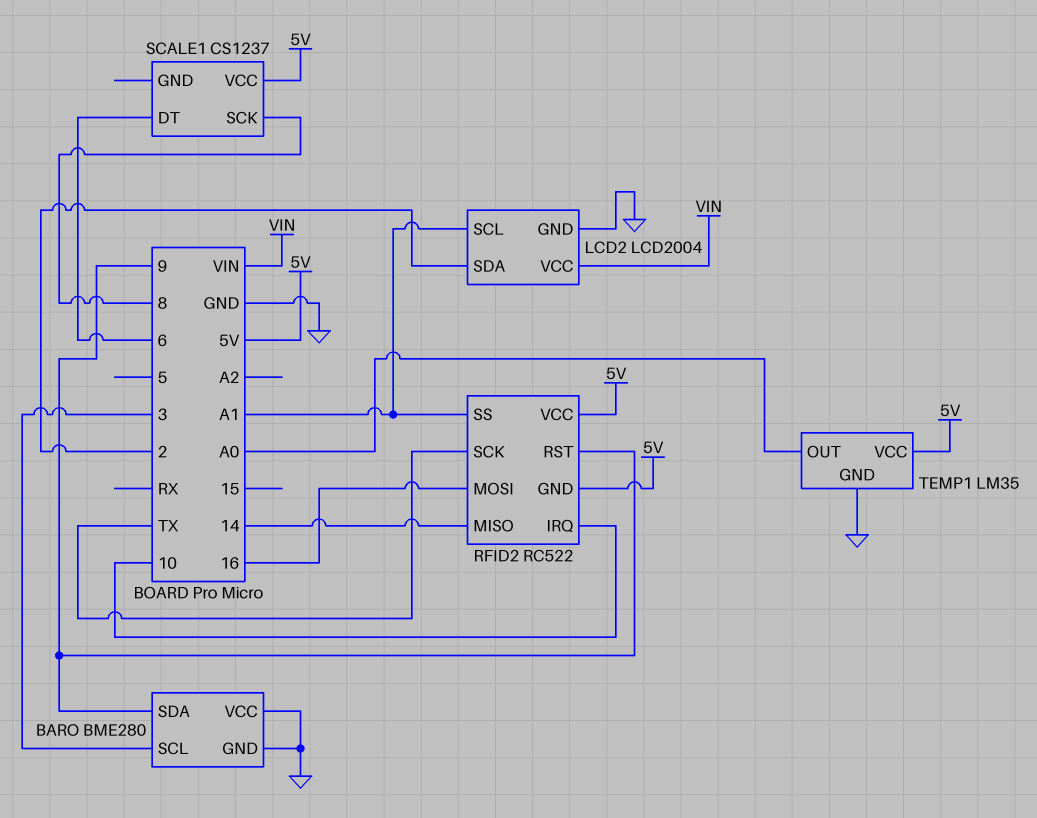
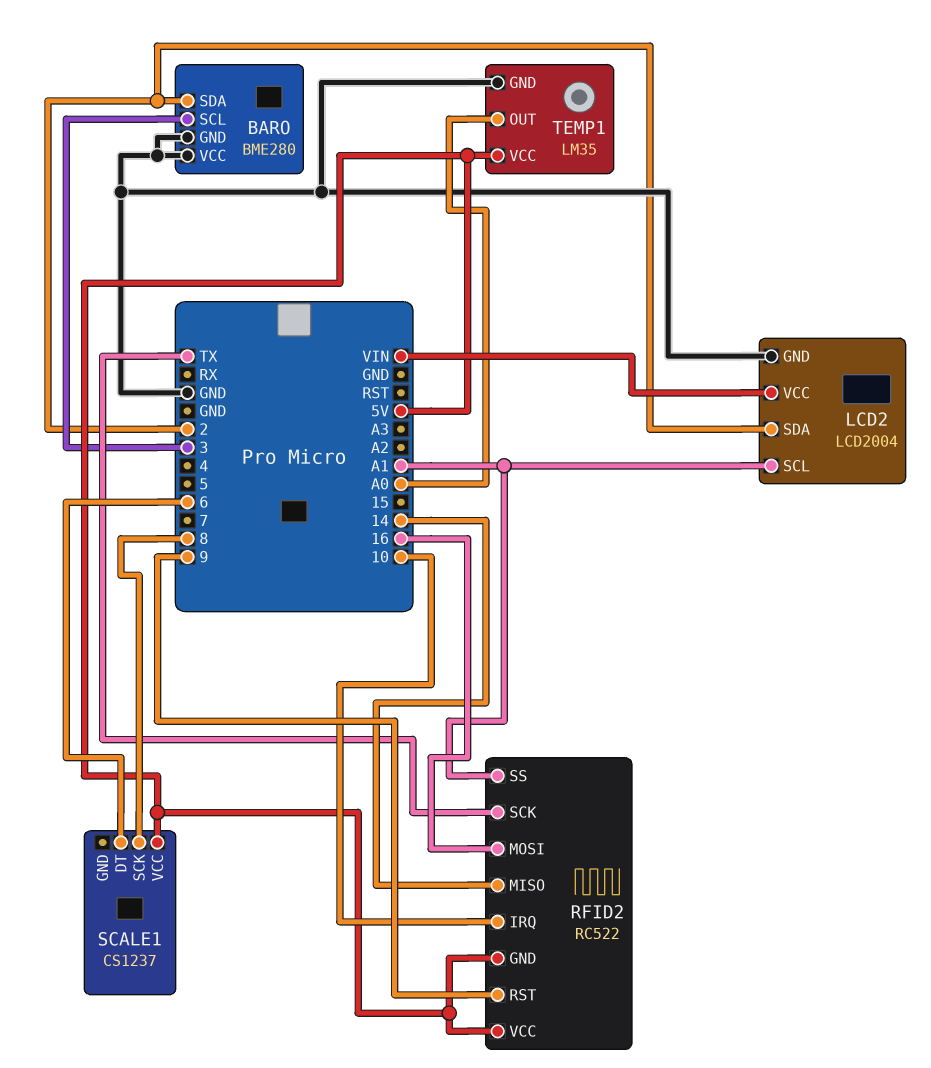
BARO pin SDA: 9 -> 2

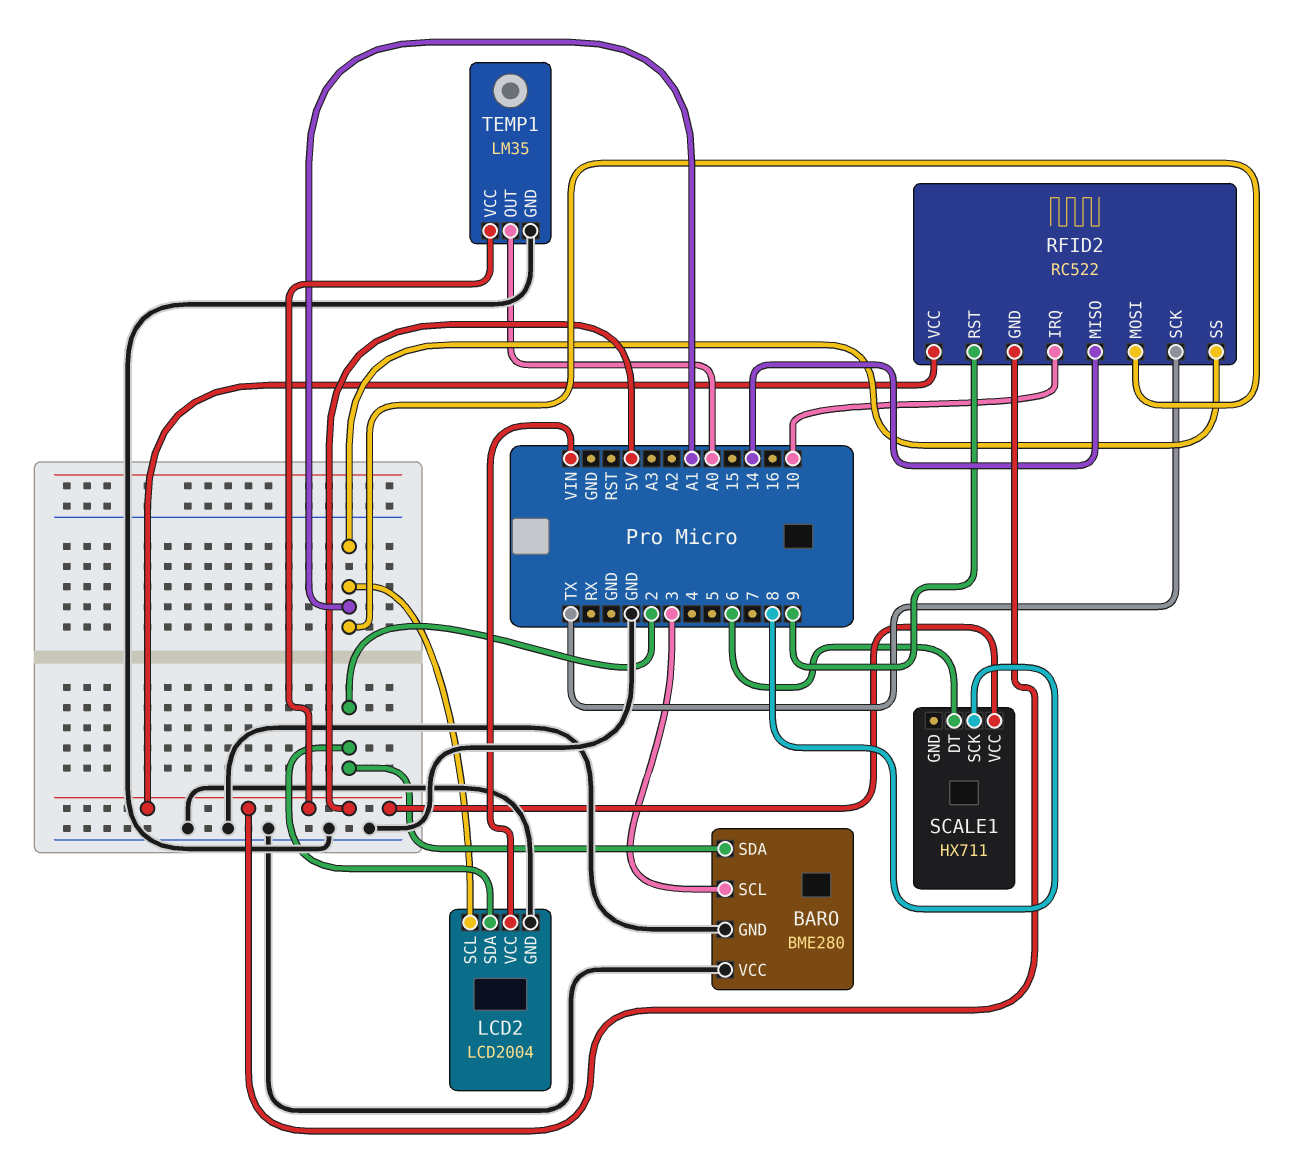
RFID2 pin MOSI: 16 -> A1
SCALE1: CS1237 -> HX711

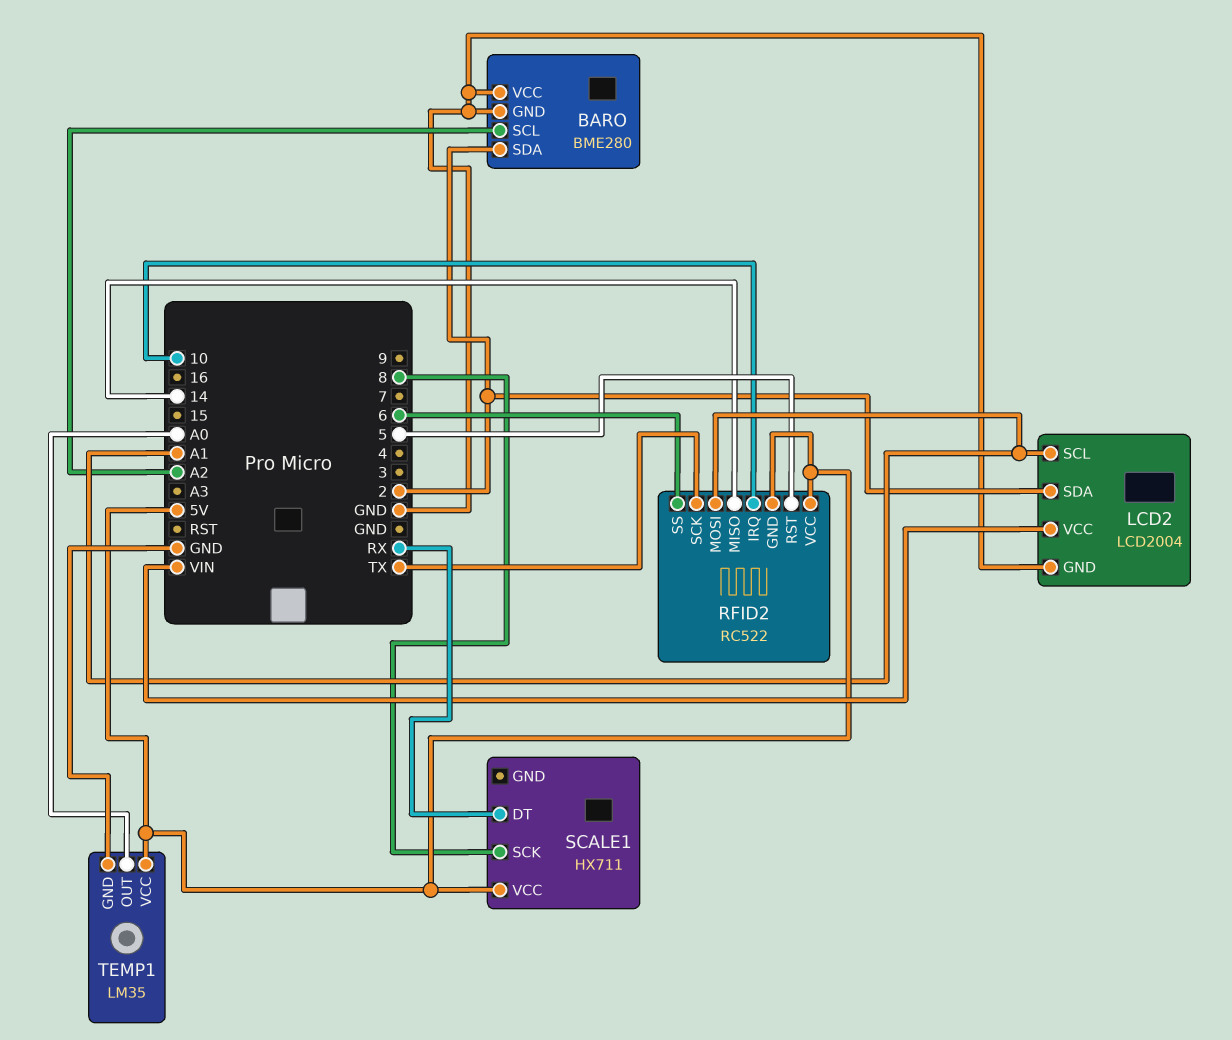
BARO pin SCL: 3 -> A2
RFID2 pin RST: 9 -> 5
RFID2 pin SS: A1 -> 6
SCALE1 pin DT: 6 -> RX

